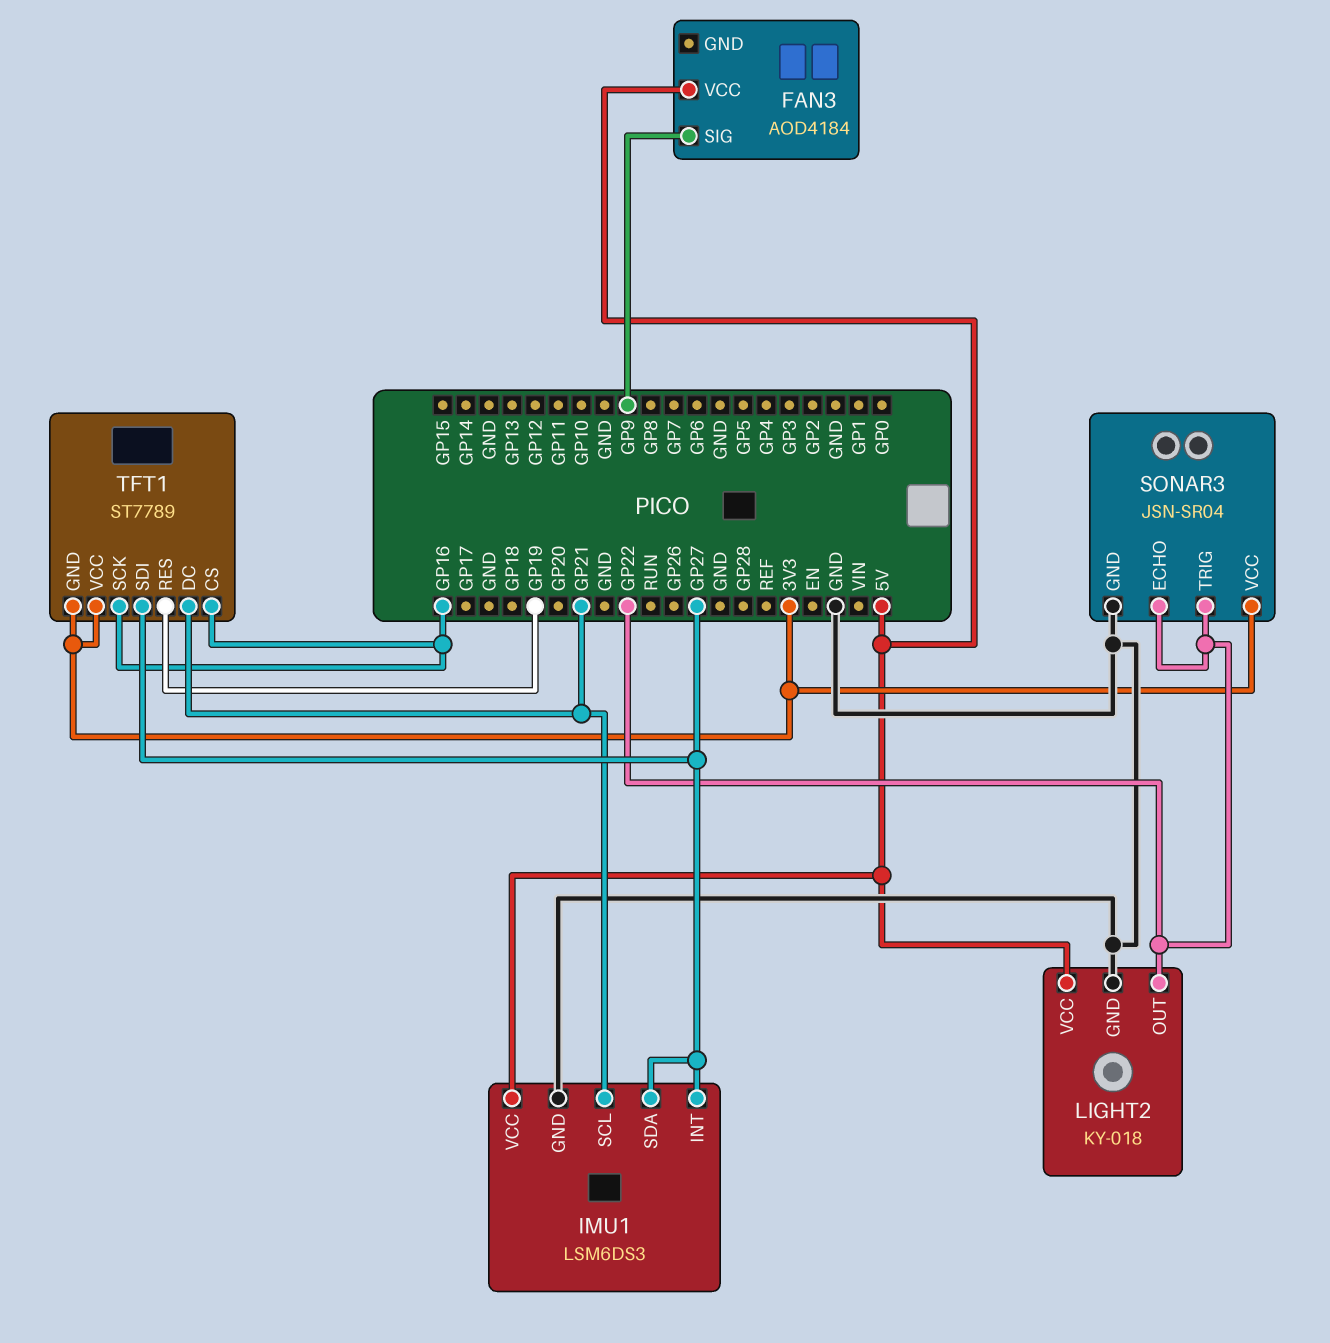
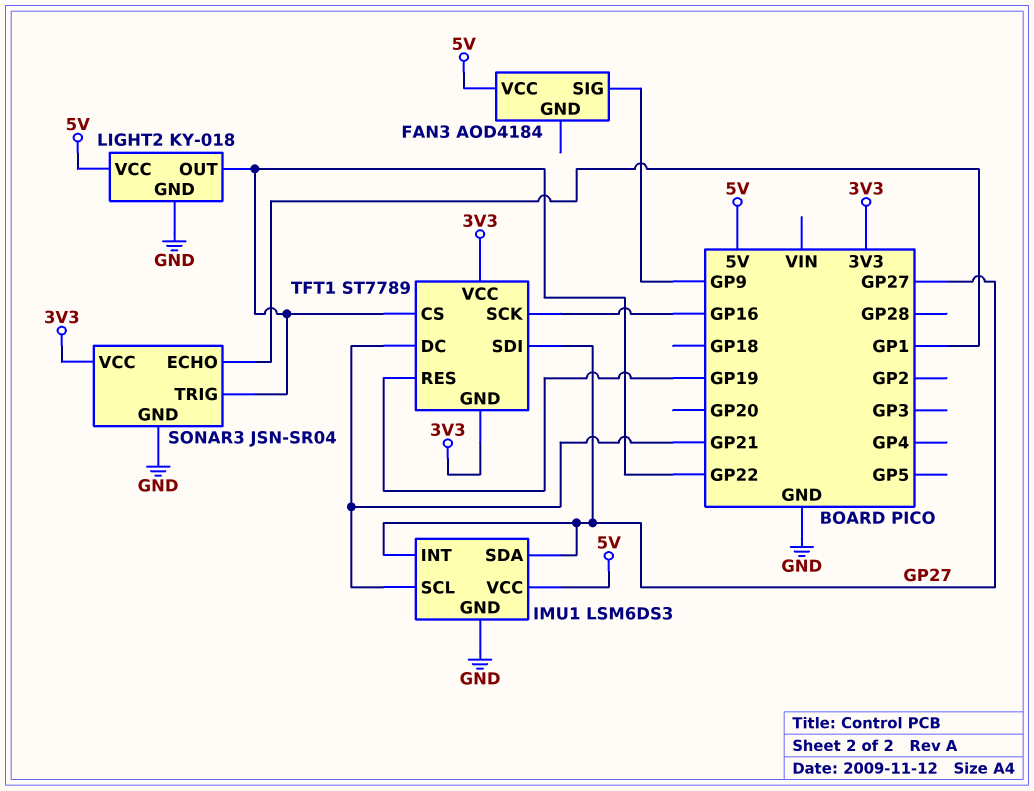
SONAR3 pin ECHO: GP22 -> GP1
TFT1 pin CS: GP16 -> GP22

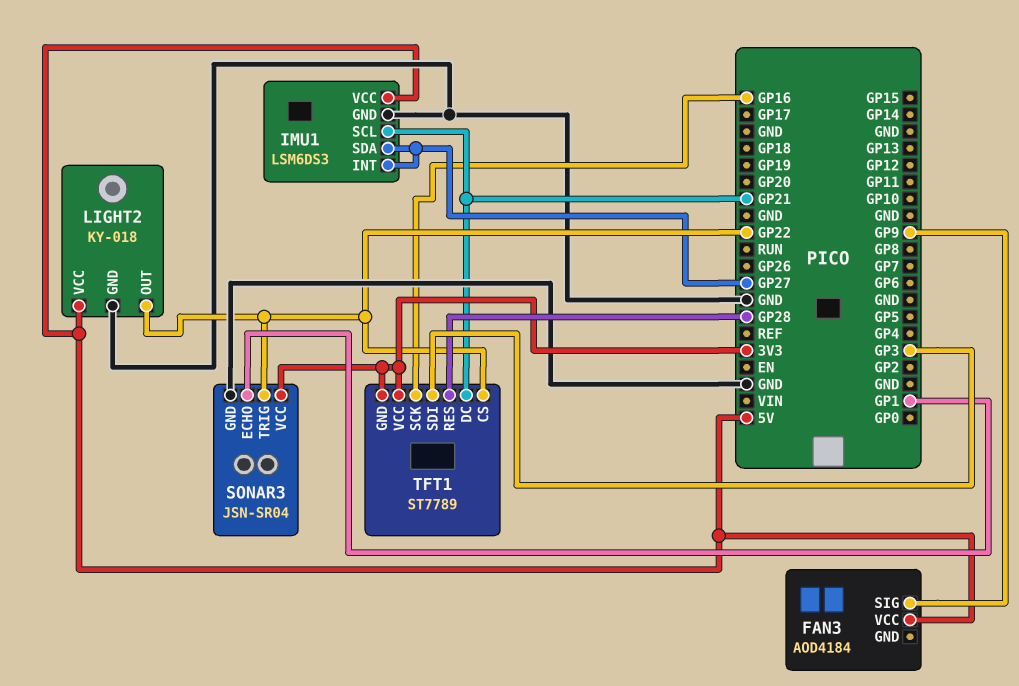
TFT1 pin RES: GP19 -> GP28
TFT1 pin SDI: GP27 -> GP3

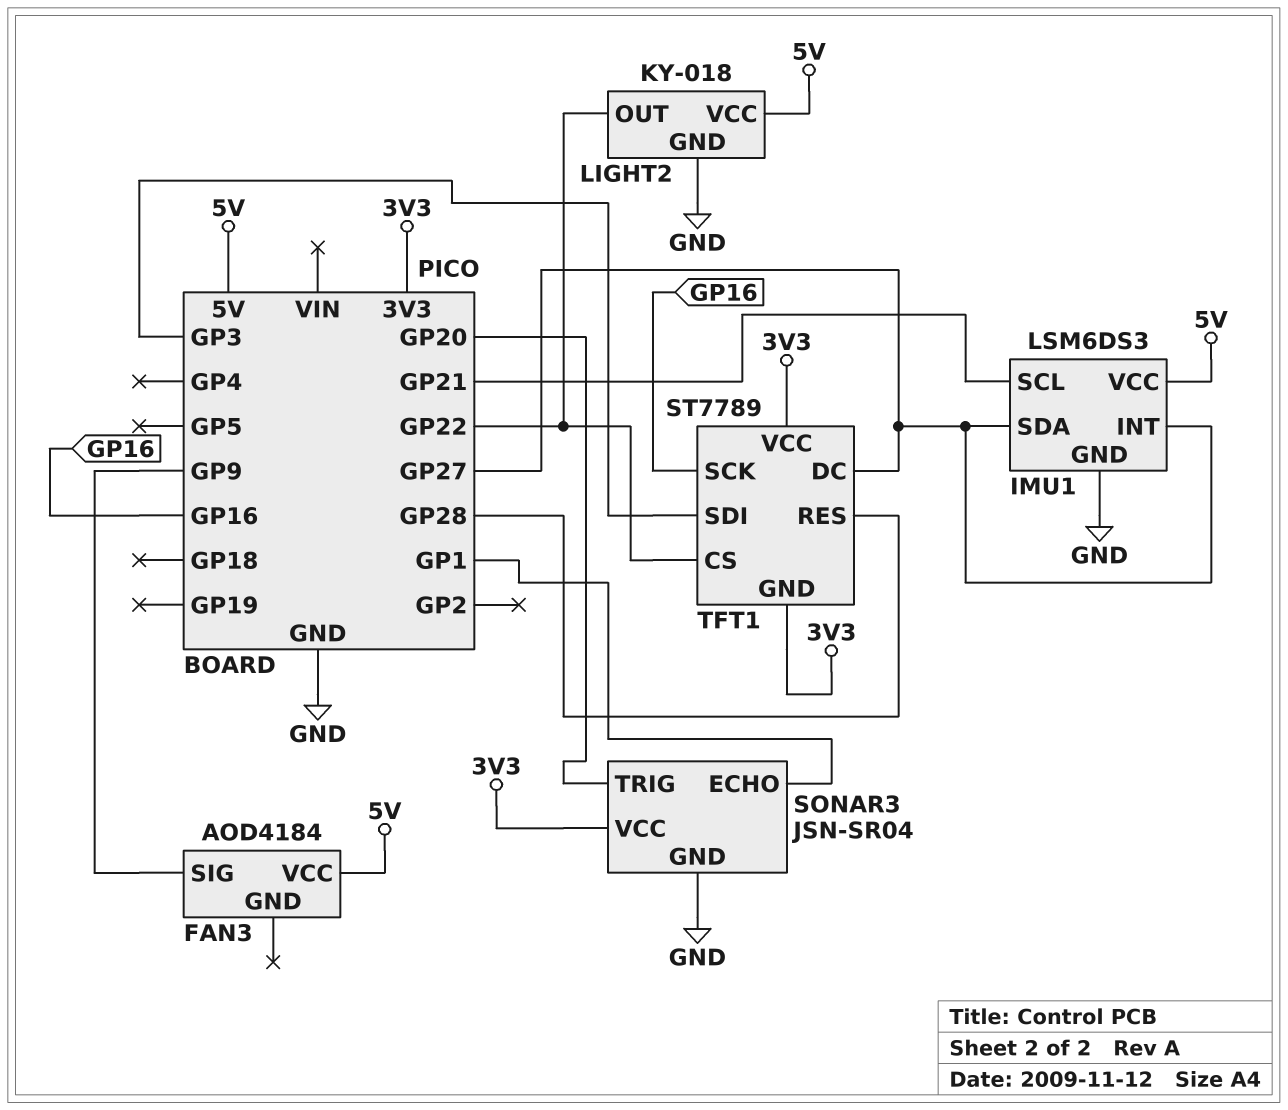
SONAR3 pin TRIG: GP22 -> GP20
TFT1 pin DC: GP21 -> GP27

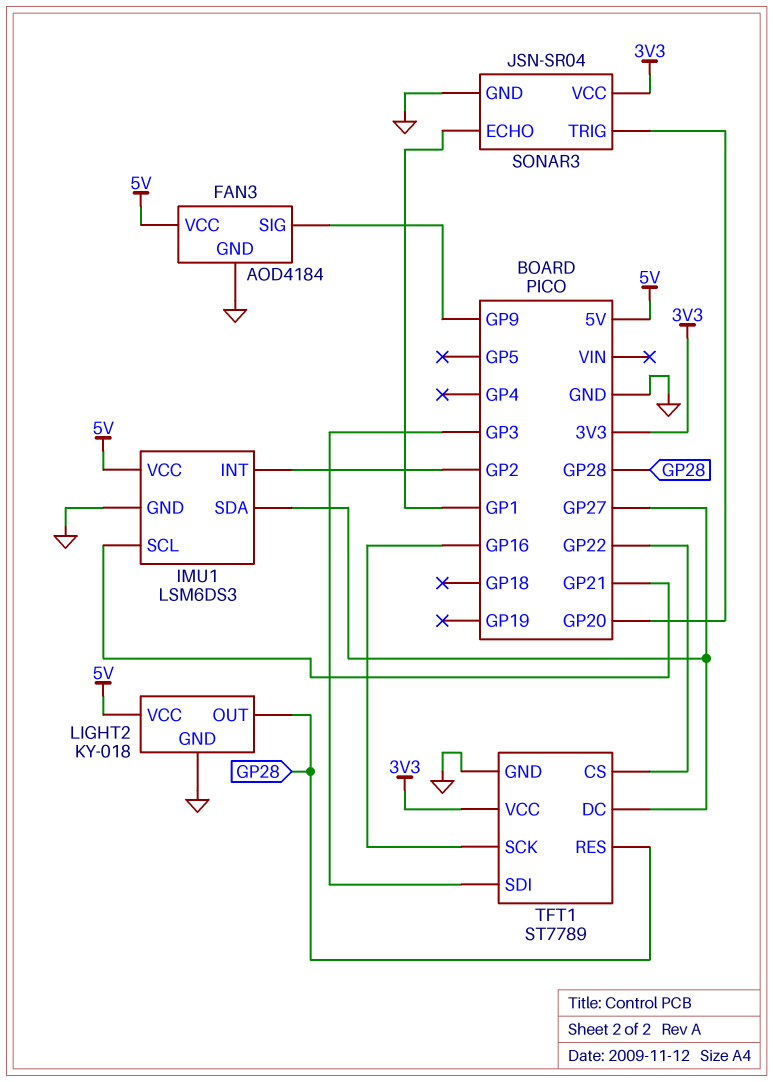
FAN3 pin GND: none -> GND
IMU1 pin INT: GP27 -> GP2
LIGHT2 pin OUT: GP22 -> GP28
TFT1 pin GND: 3V3 -> GND

